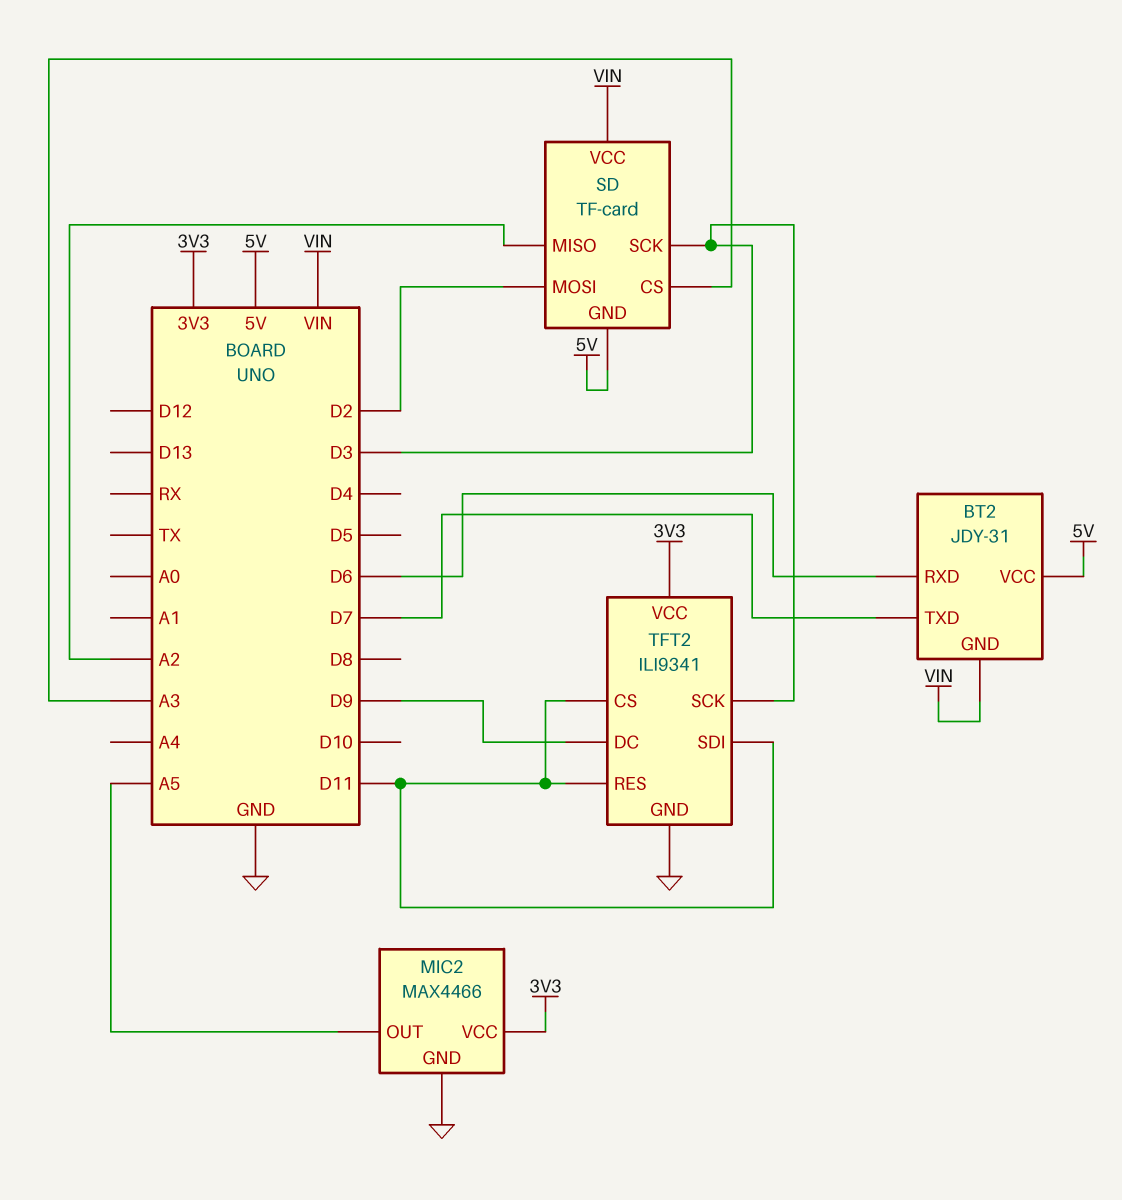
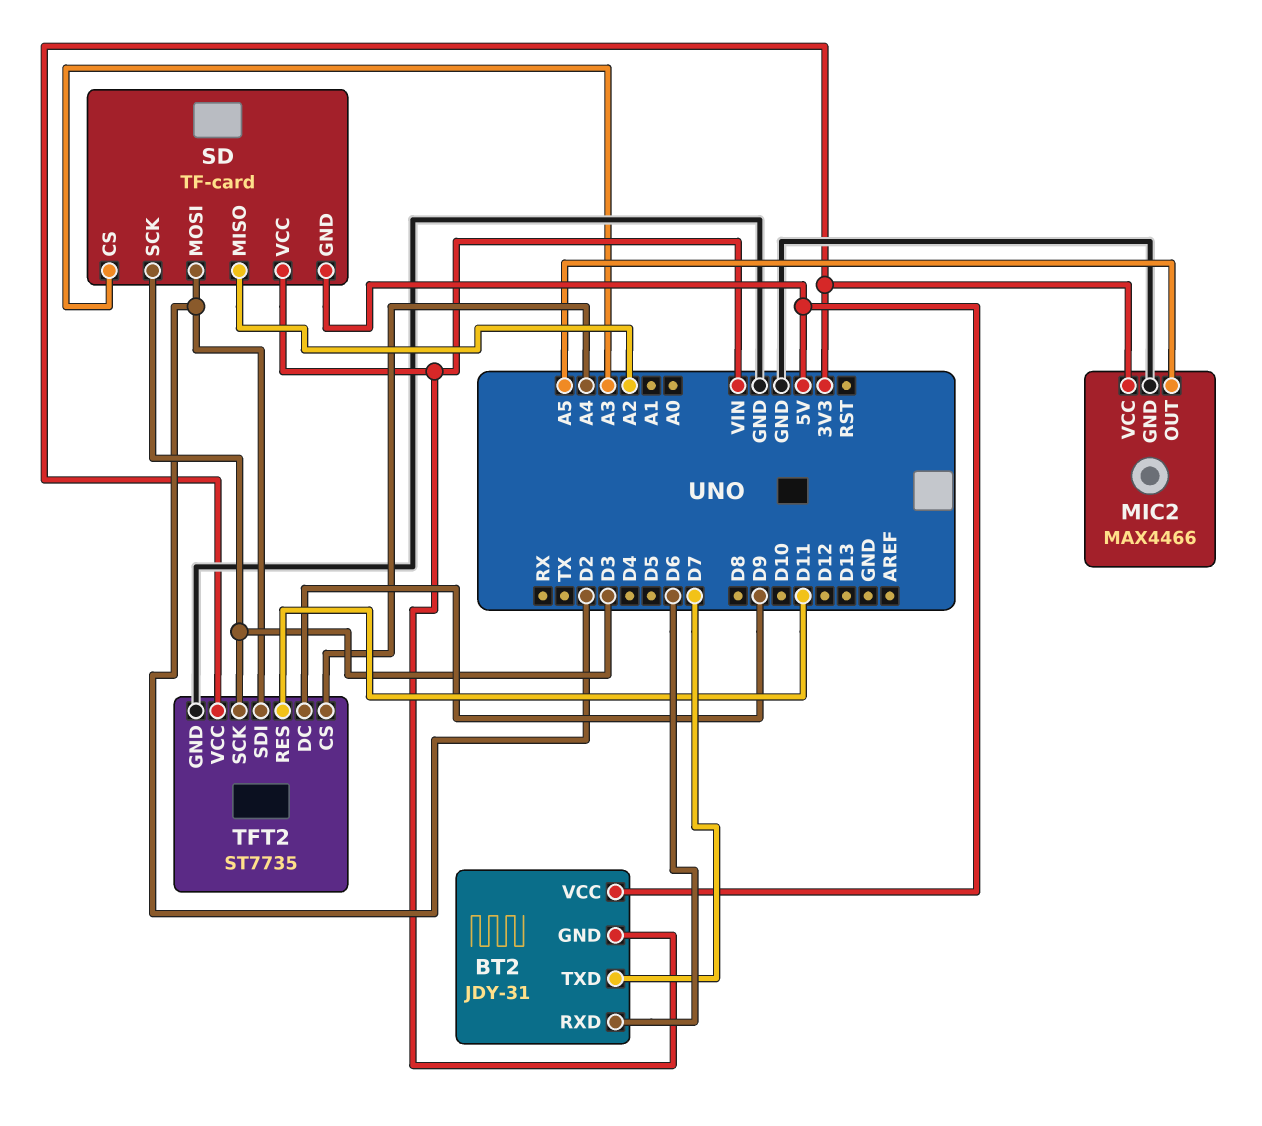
TFT2: ILI9341 -> ST7735
TFT2 pin CS: D11 -> A4
TFT2 pin SDI: D11 -> D2

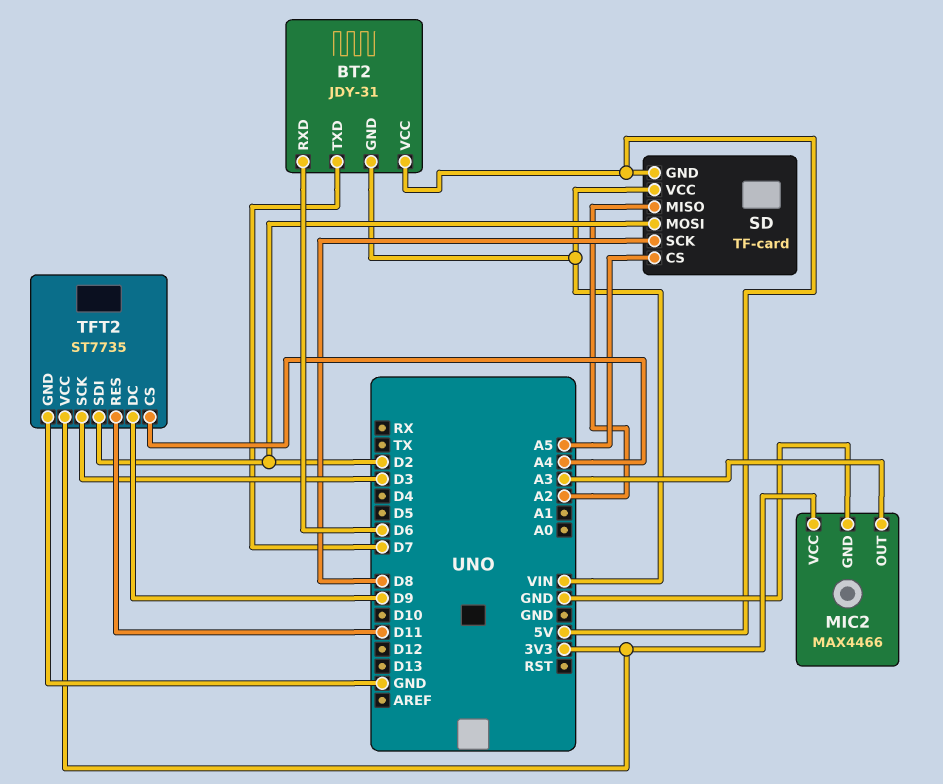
MIC2 pin OUT: A5 -> A3
SD pin CS: A3 -> A5
SD pin SCK: D3 -> D8

